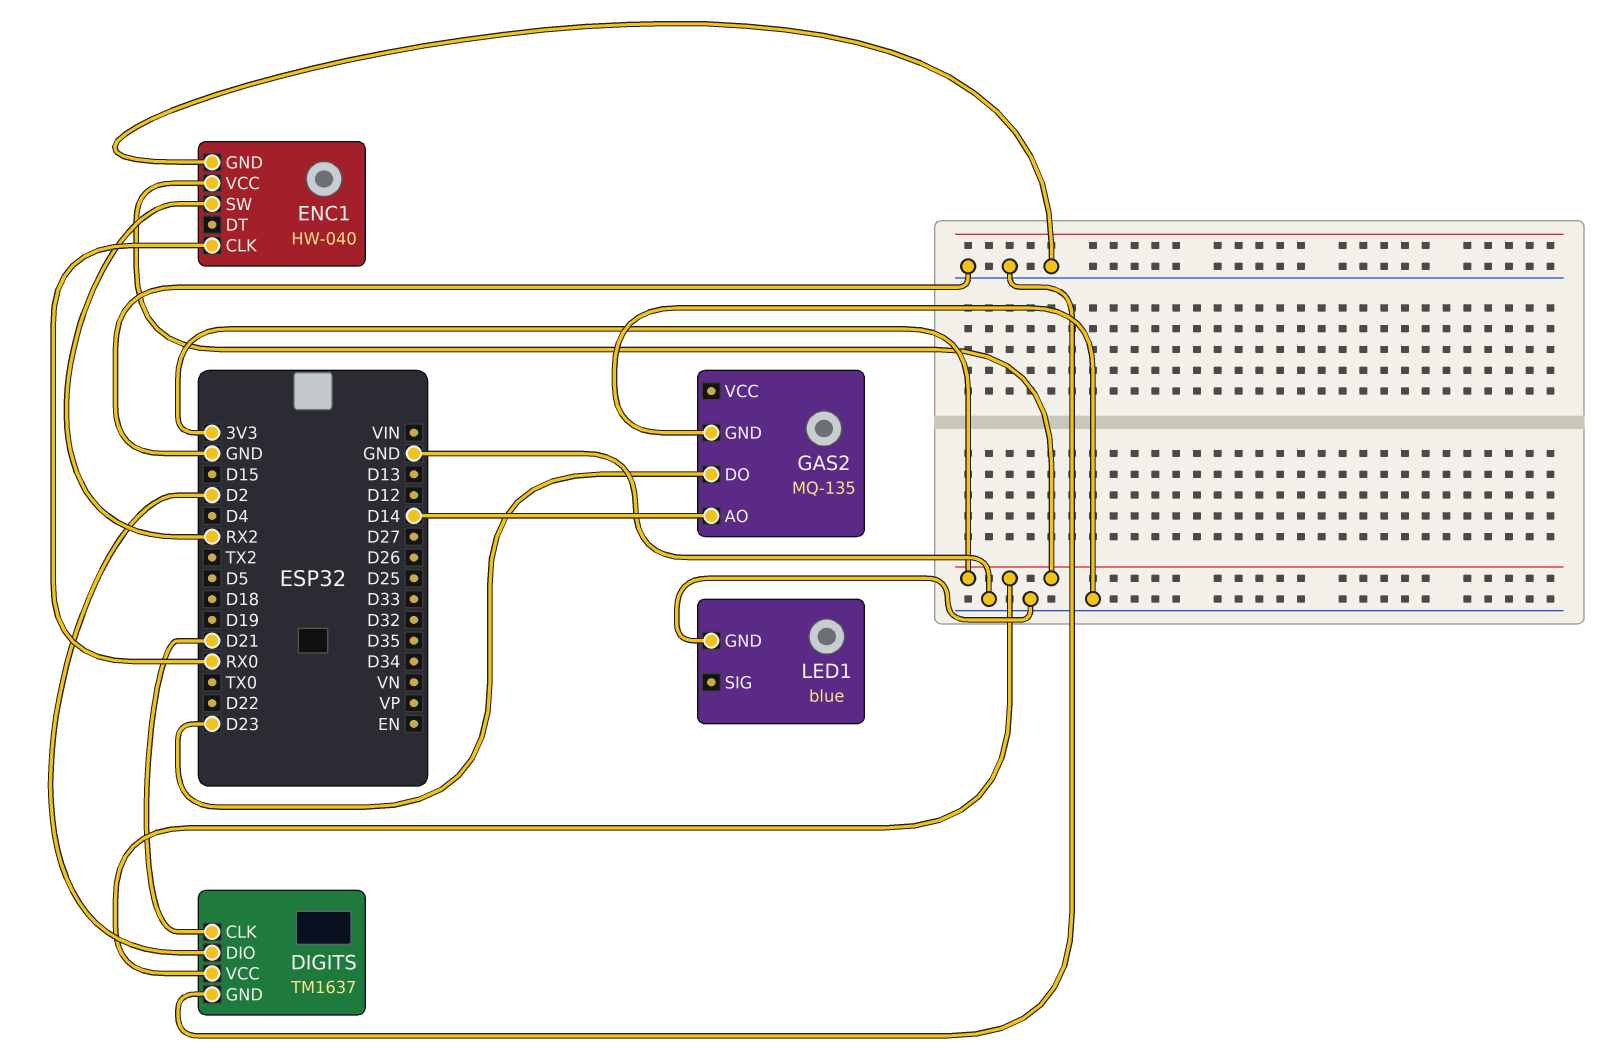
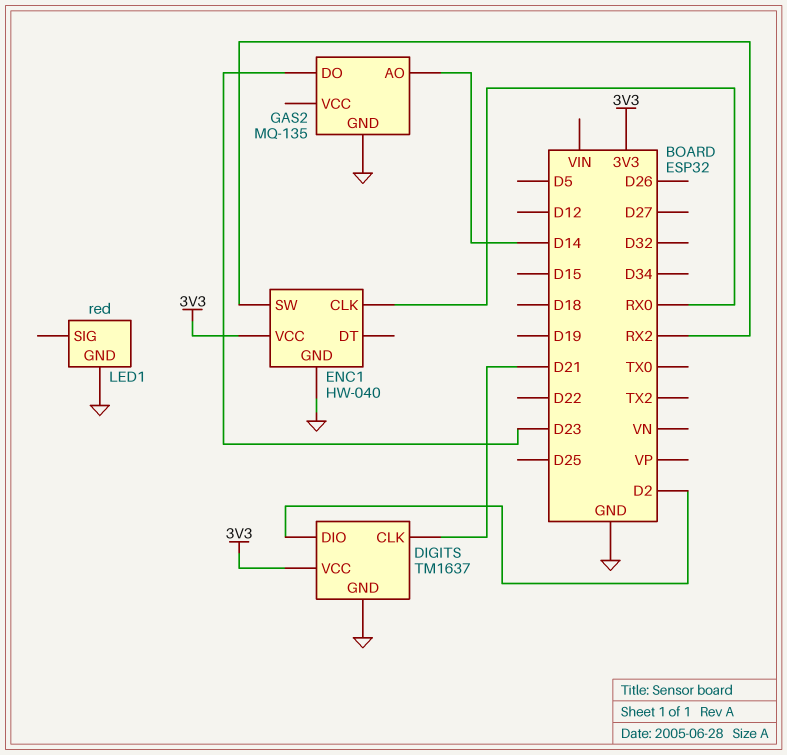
LED1: blue -> red

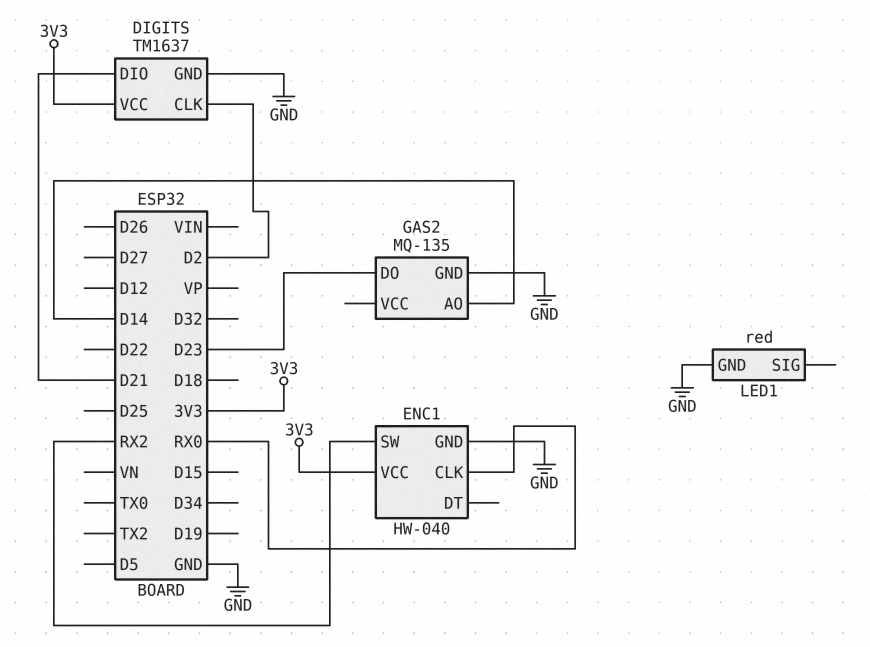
DIGITS pin CLK: D21 -> D2
DIGITS pin DIO: D2 -> D21

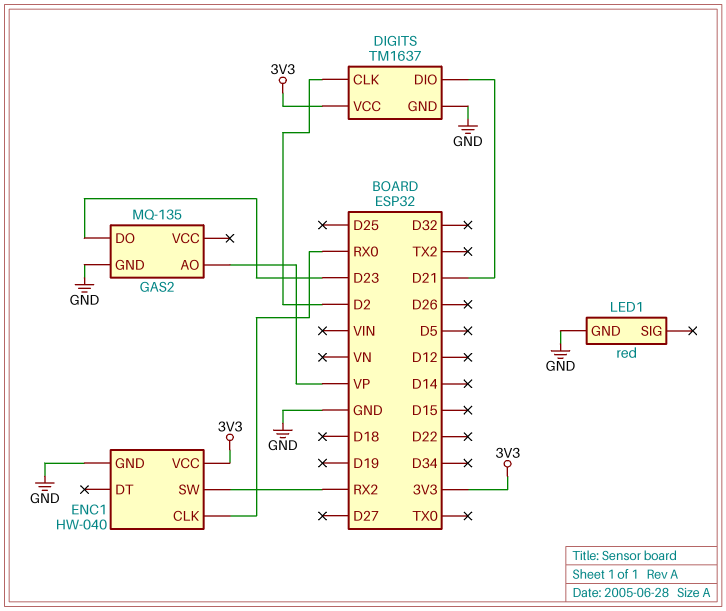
GAS2 pin AO: D14 -> VP

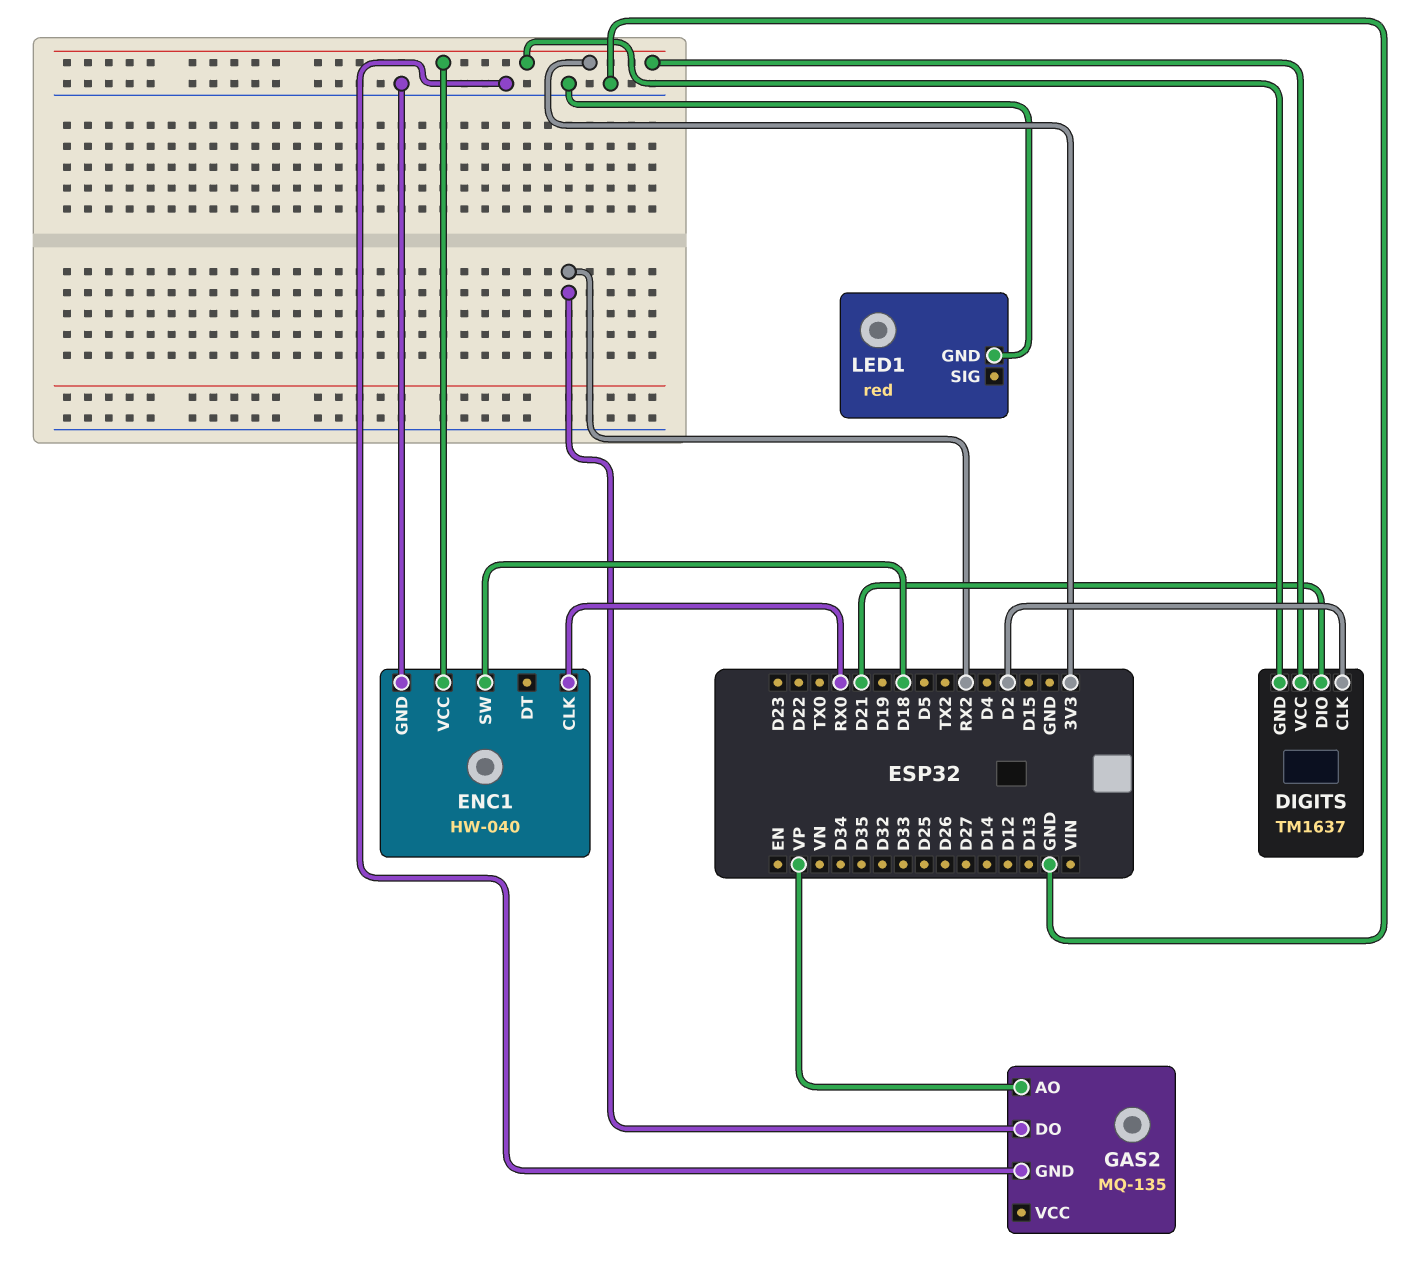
DIGITS pin GND: GND -> 3V3
ENC1 pin SW: RX2 -> D18
GAS2 pin DO: D23 -> RX2

